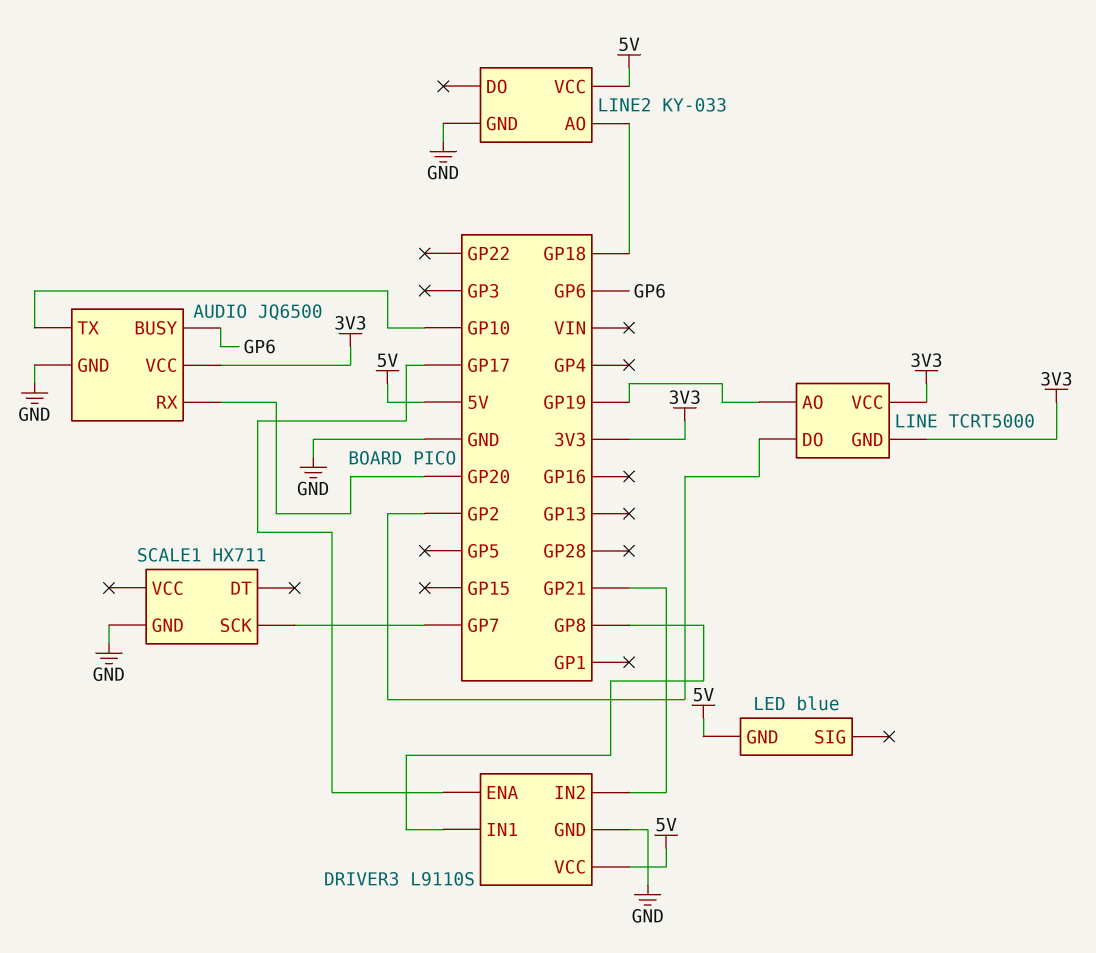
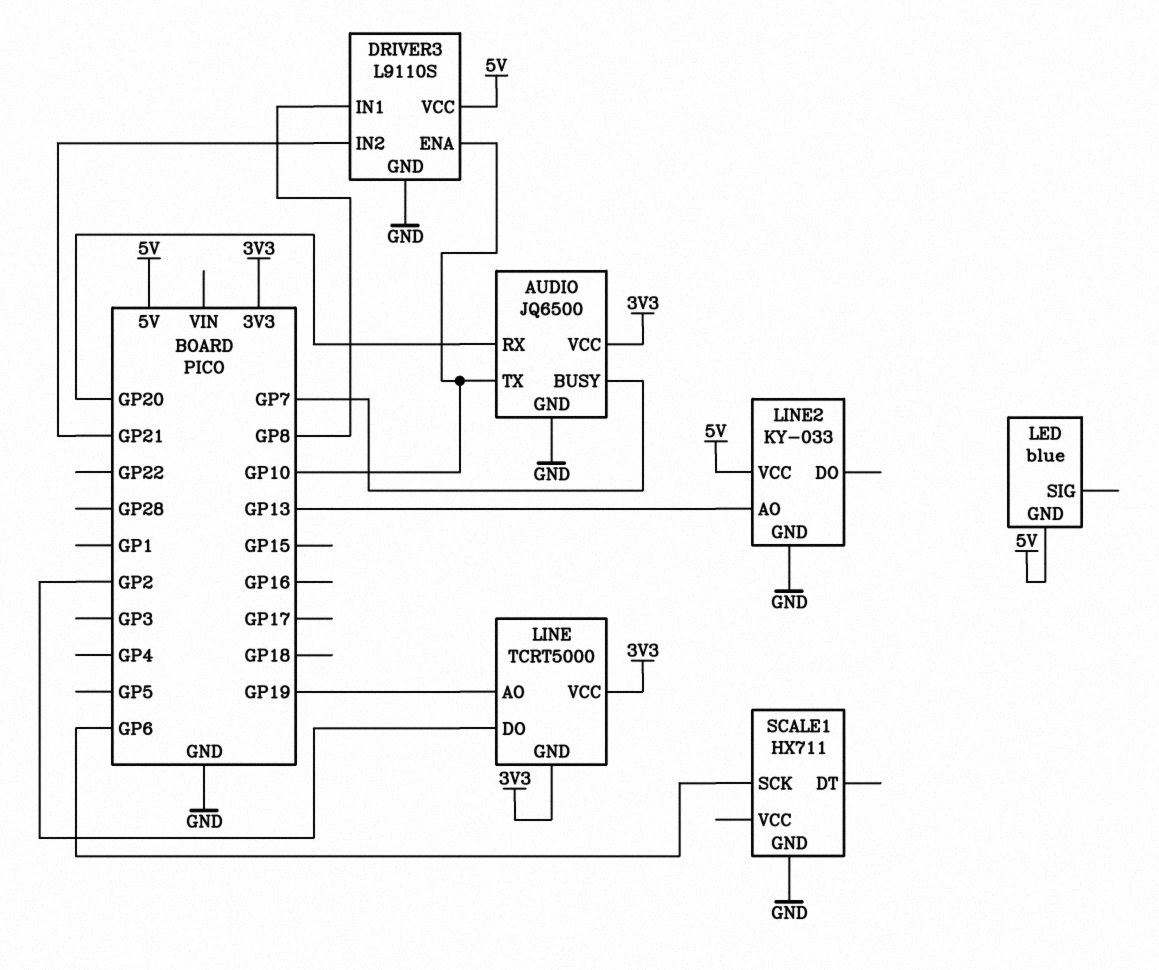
AUDIO pin BUSY: GP6 -> GP7
DRIVER3 pin ENA: GP17 -> GP10
LINE2 pin AO: GP18 -> GP13
SCALE1 pin SCK: GP7 -> GP6

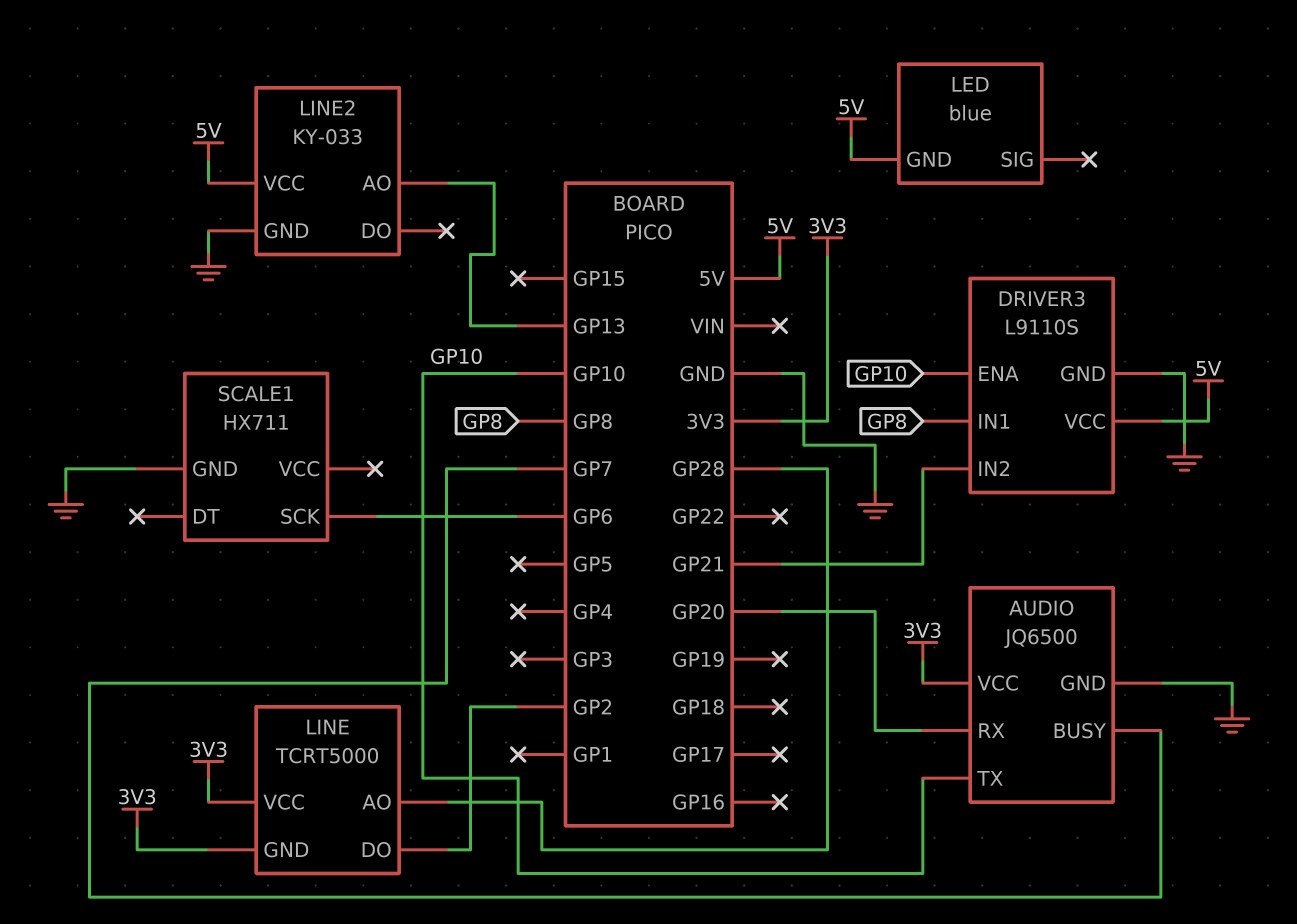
LINE pin AO: GP19 -> GP28

